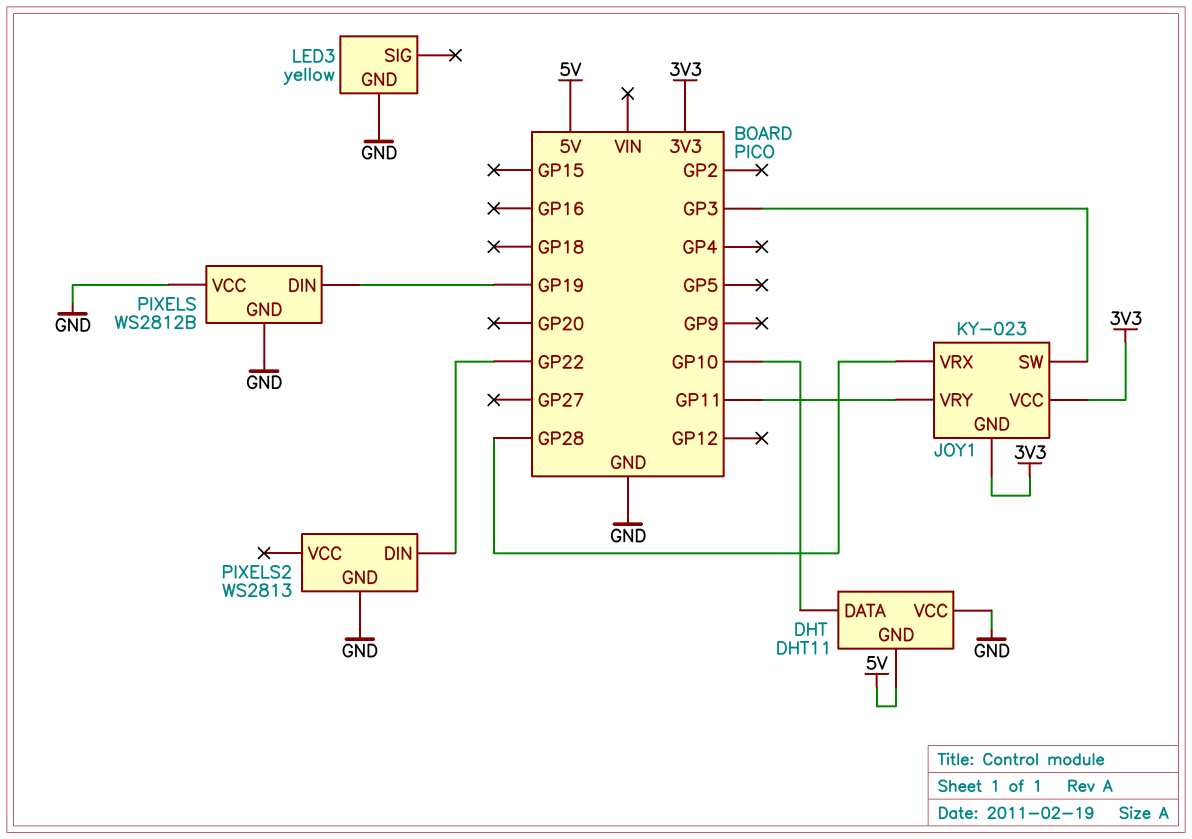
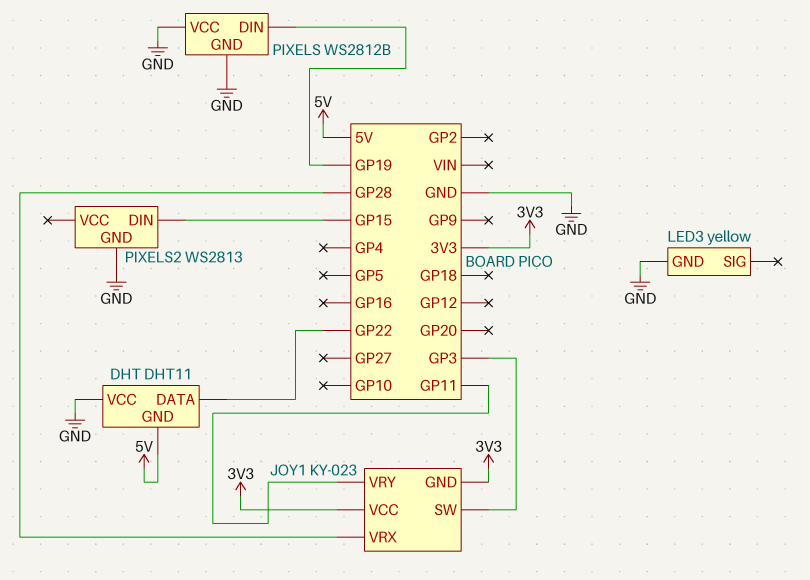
DHT pin DATA: GP10 -> GP22
PIXELS2 pin DIN: GP22 -> GP15

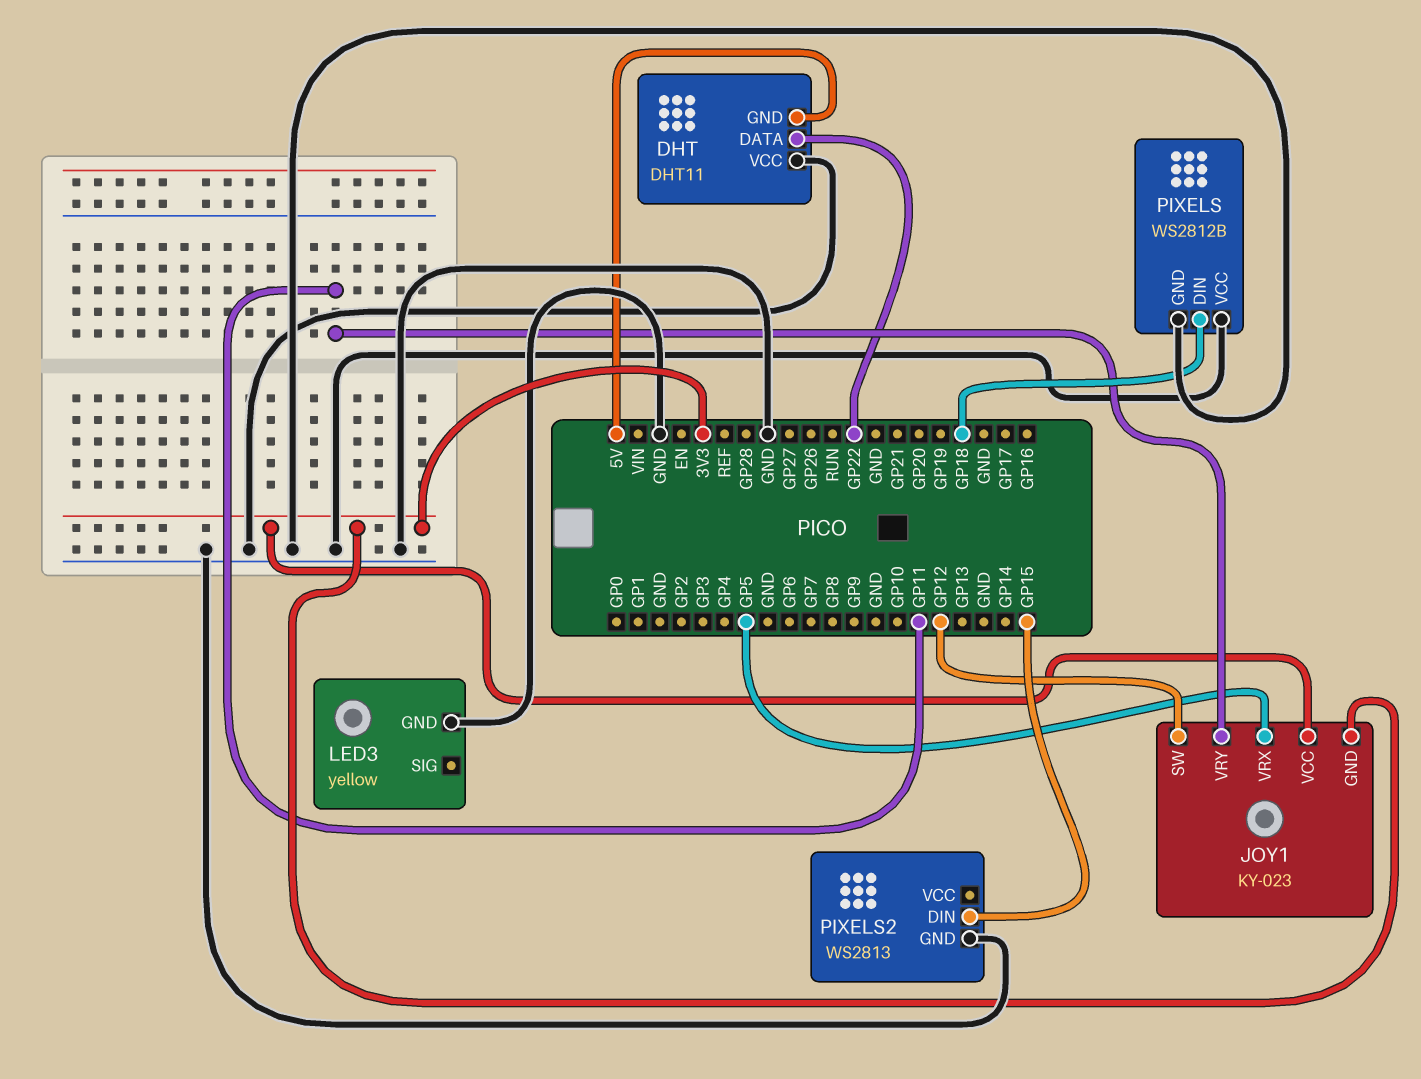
JOY1 pin SW: GP3 -> GP12
JOY1 pin VRX: GP28 -> GP5
PIXELS pin DIN: GP19 -> GP18

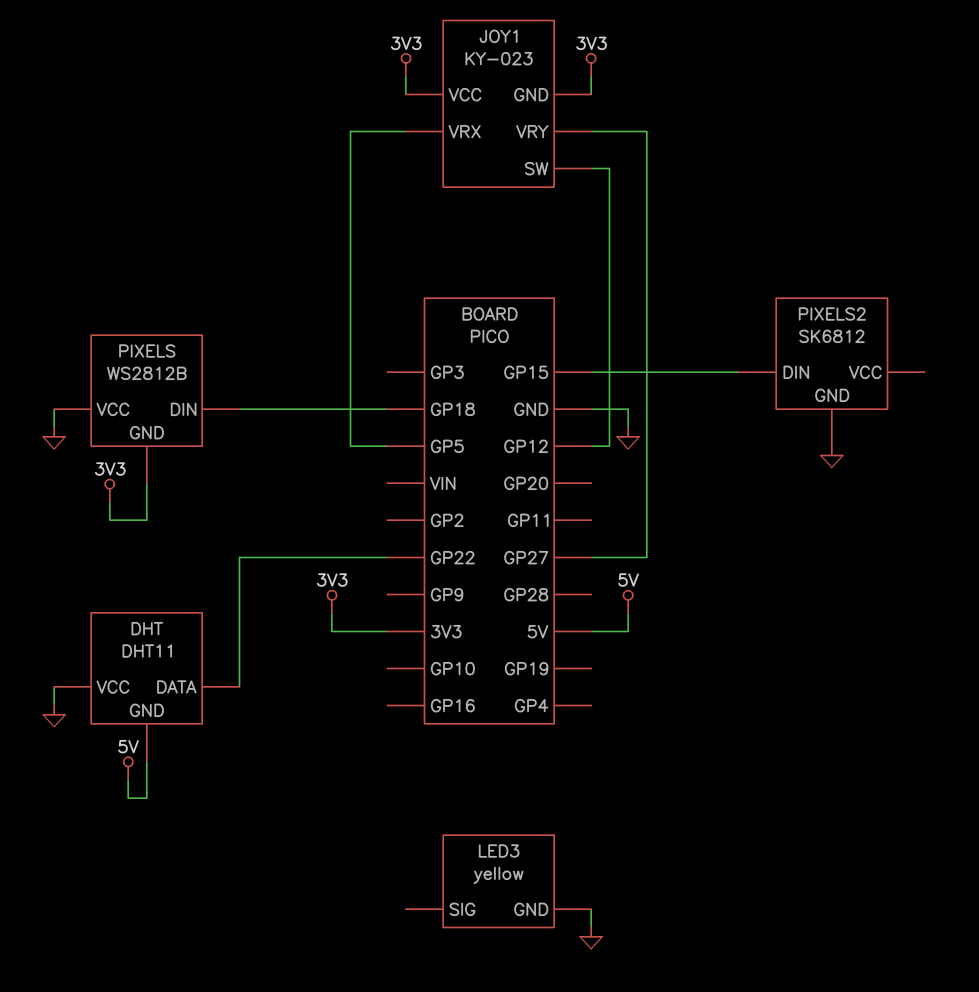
JOY1 pin VRY: GP11 -> GP27
PIXELS pin GND: GND -> 3V3
PIXELS2: WS2813 -> SK6812

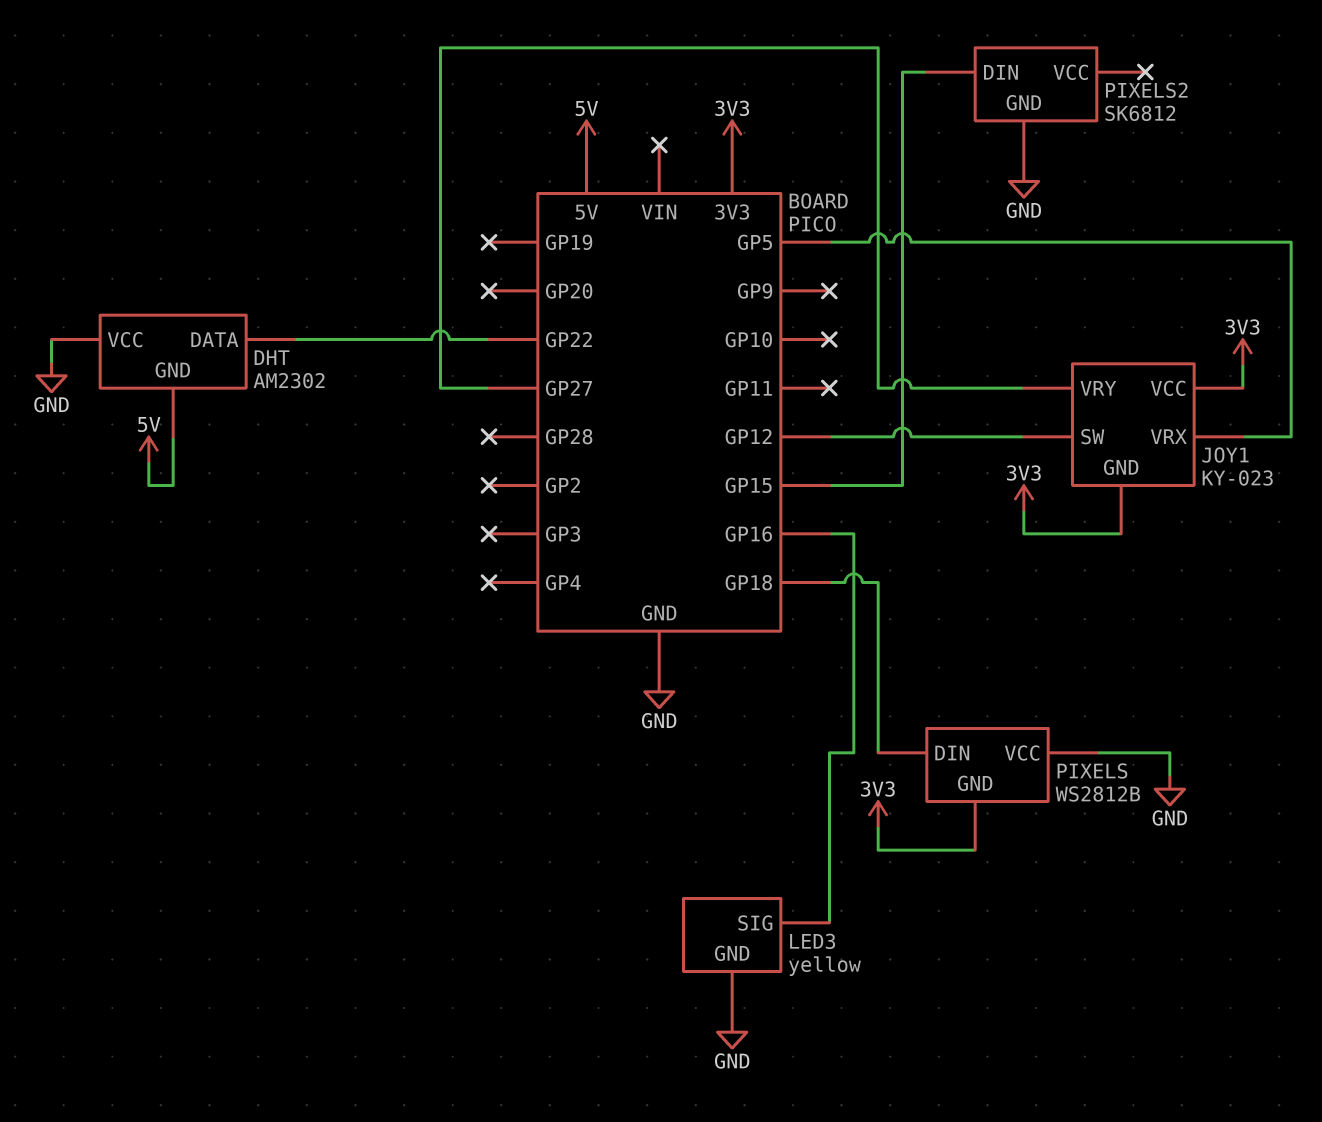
DHT: DHT11 -> AM2302
LED3 pin SIG: none -> GP16

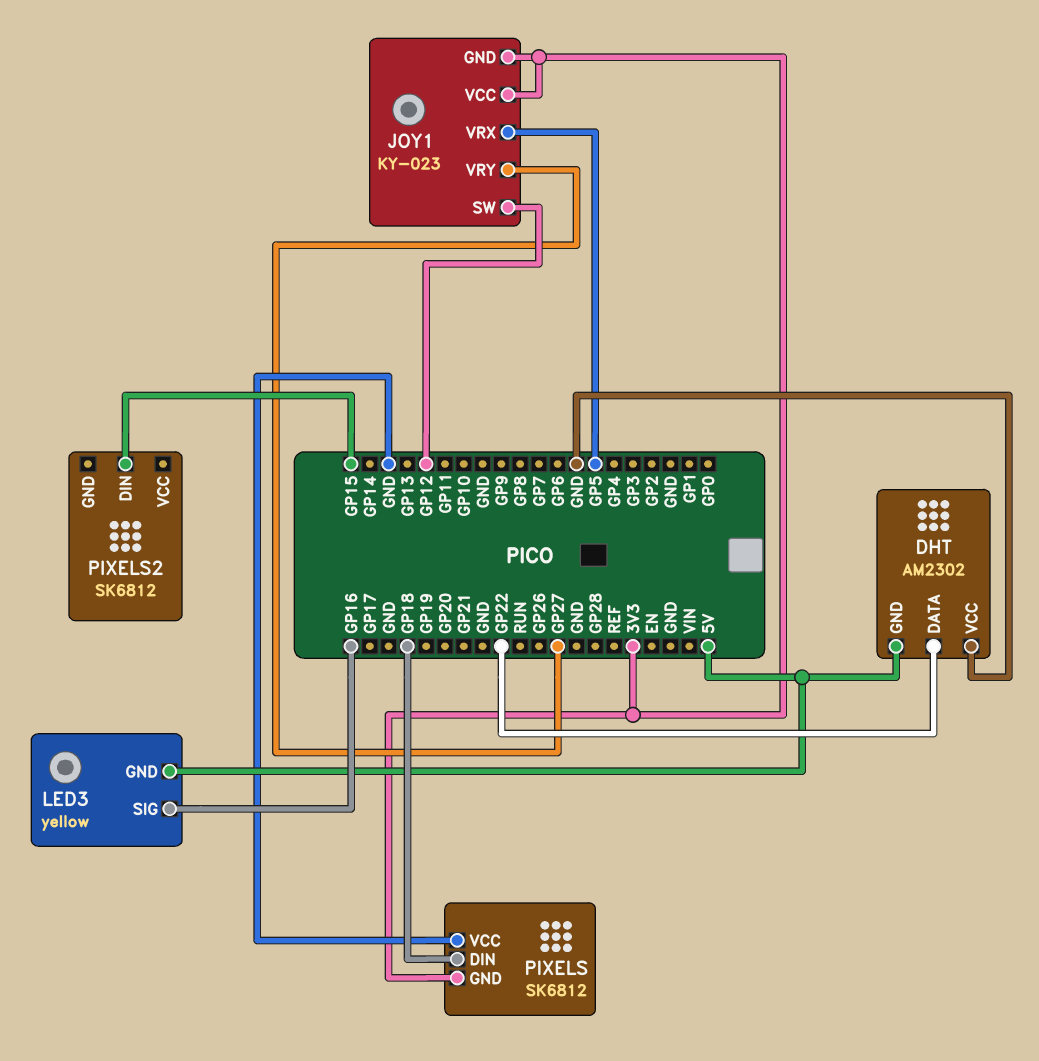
LED3 pin GND: GND -> 5V
PIXELS: WS2812B -> SK6812
PIXELS2 pin GND: GND -> none

